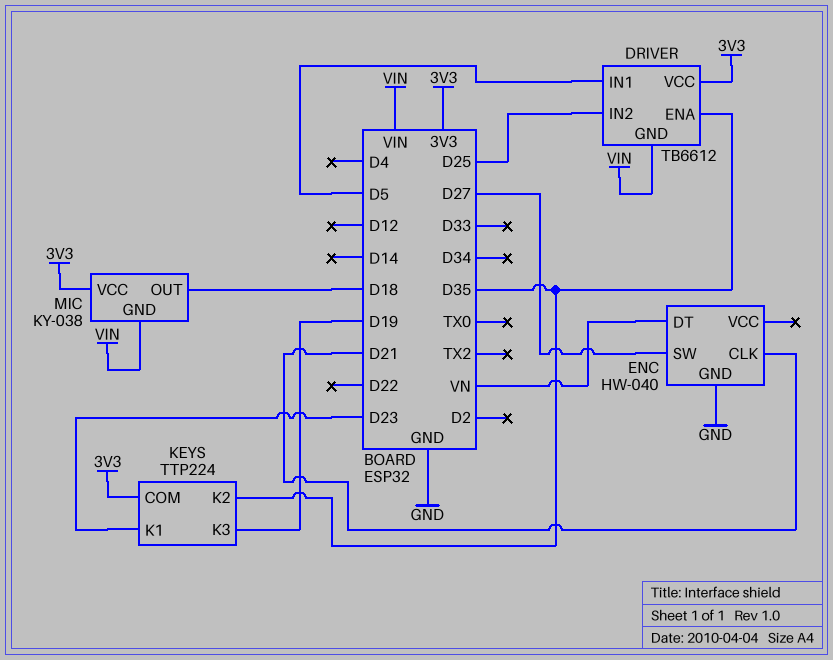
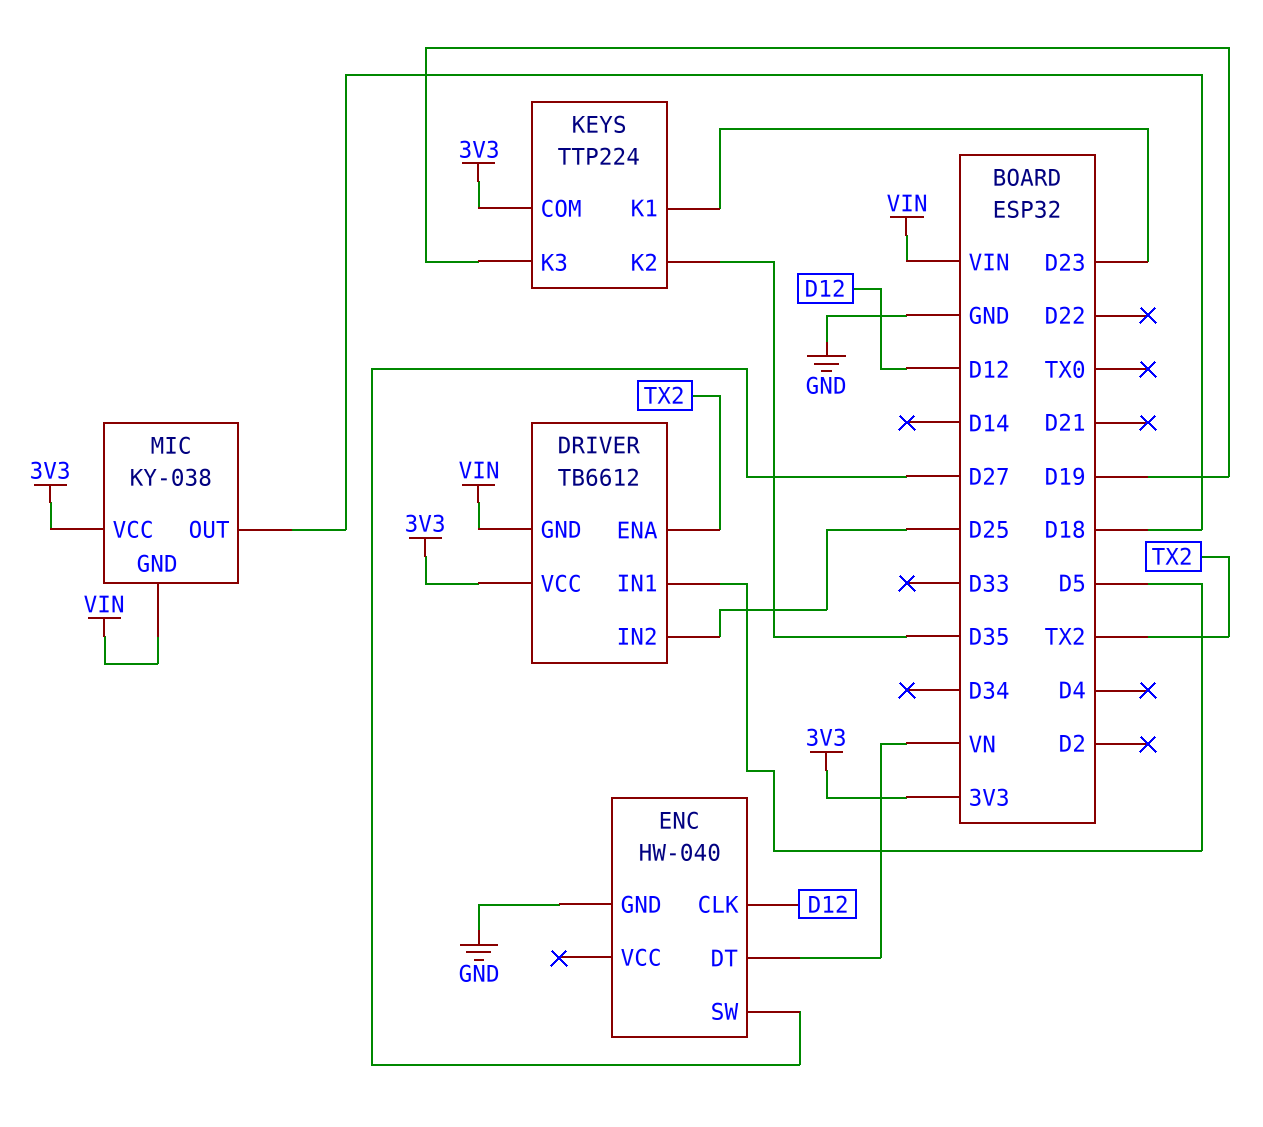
DRIVER pin ENA: D35 -> TX2
ENC pin CLK: D21 -> D12

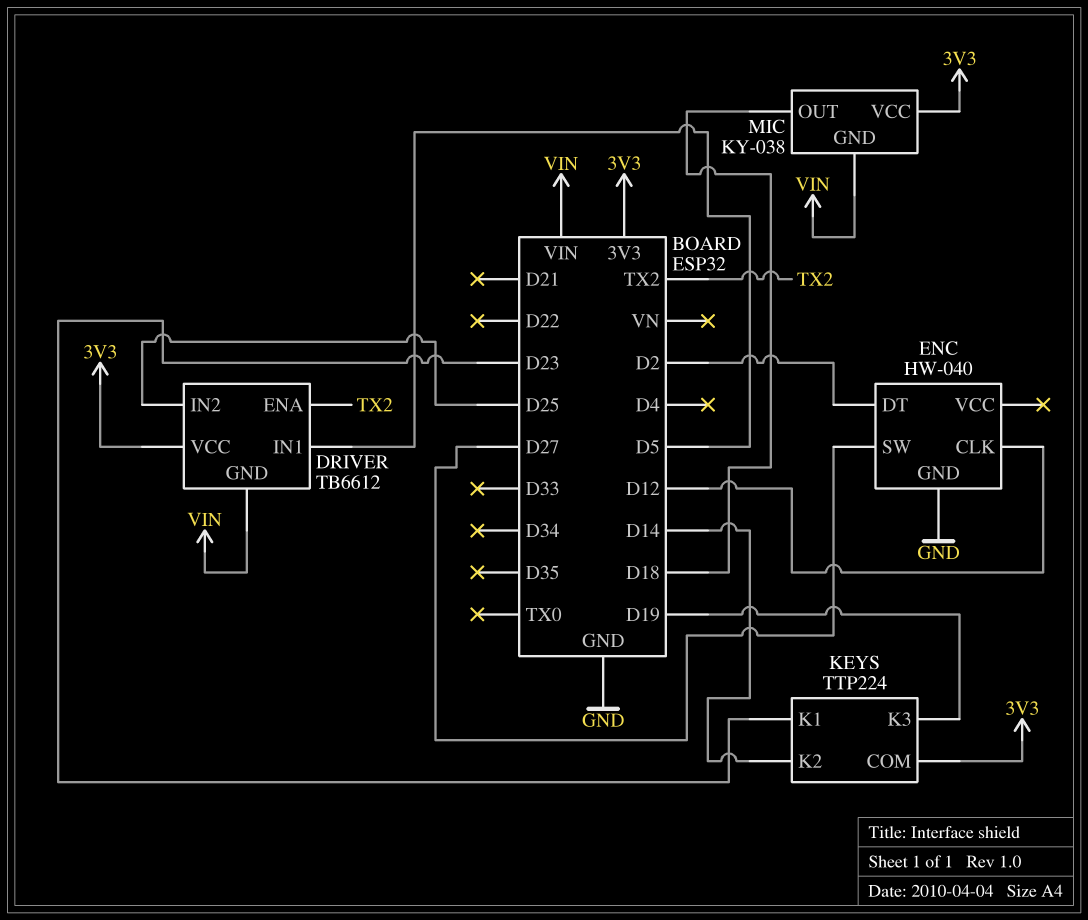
ENC pin DT: VN -> D2
KEYS pin K2: D35 -> D14

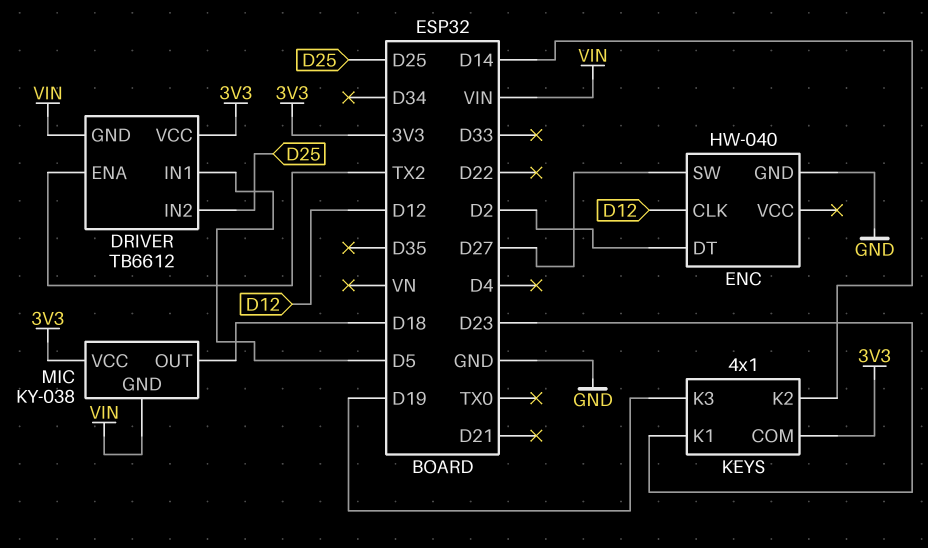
KEYS: TTP224 -> 4x1

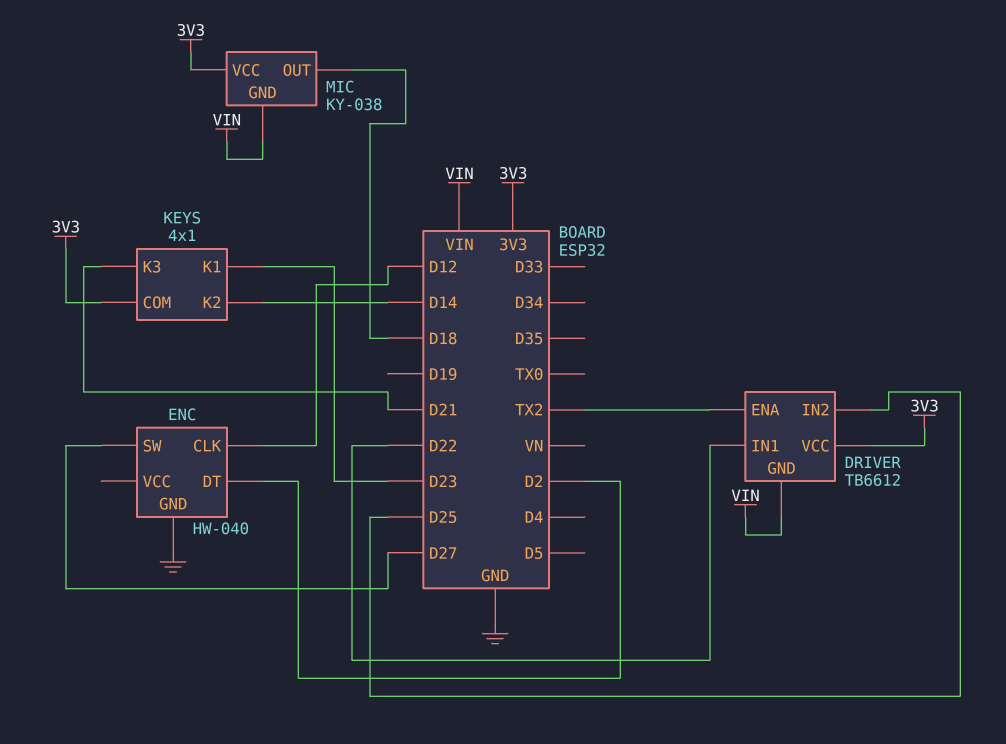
DRIVER pin IN1: D5 -> D22
KEYS pin K3: D19 -> D21

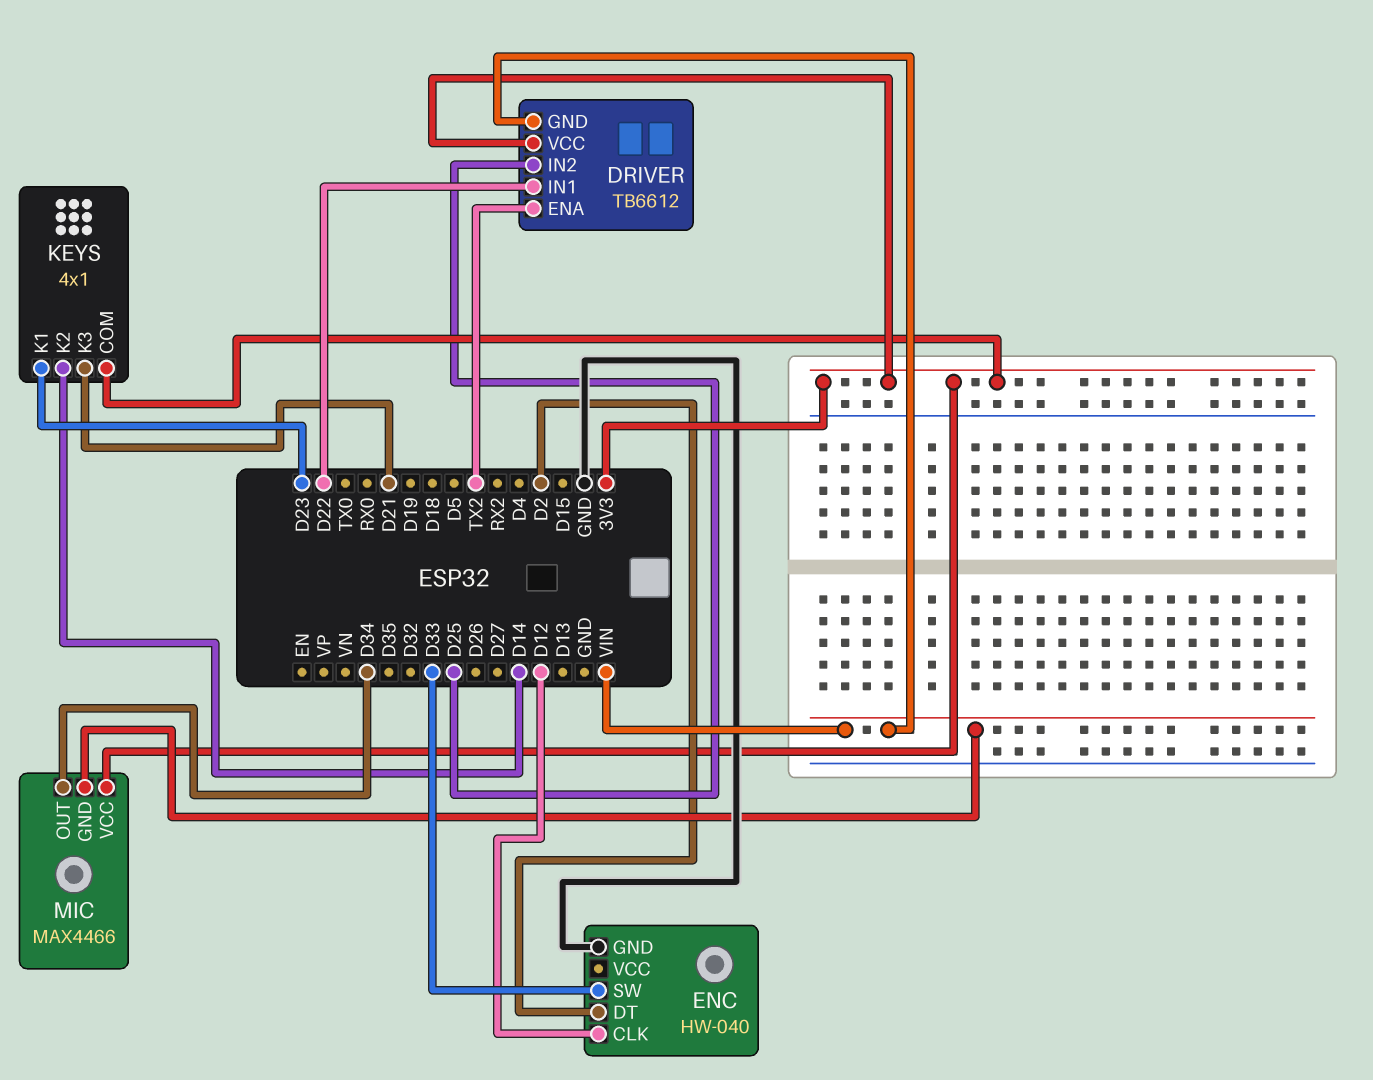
ENC pin SW: D27 -> D33
MIC: KY-038 -> MAX4466
MIC pin OUT: D18 -> D34

